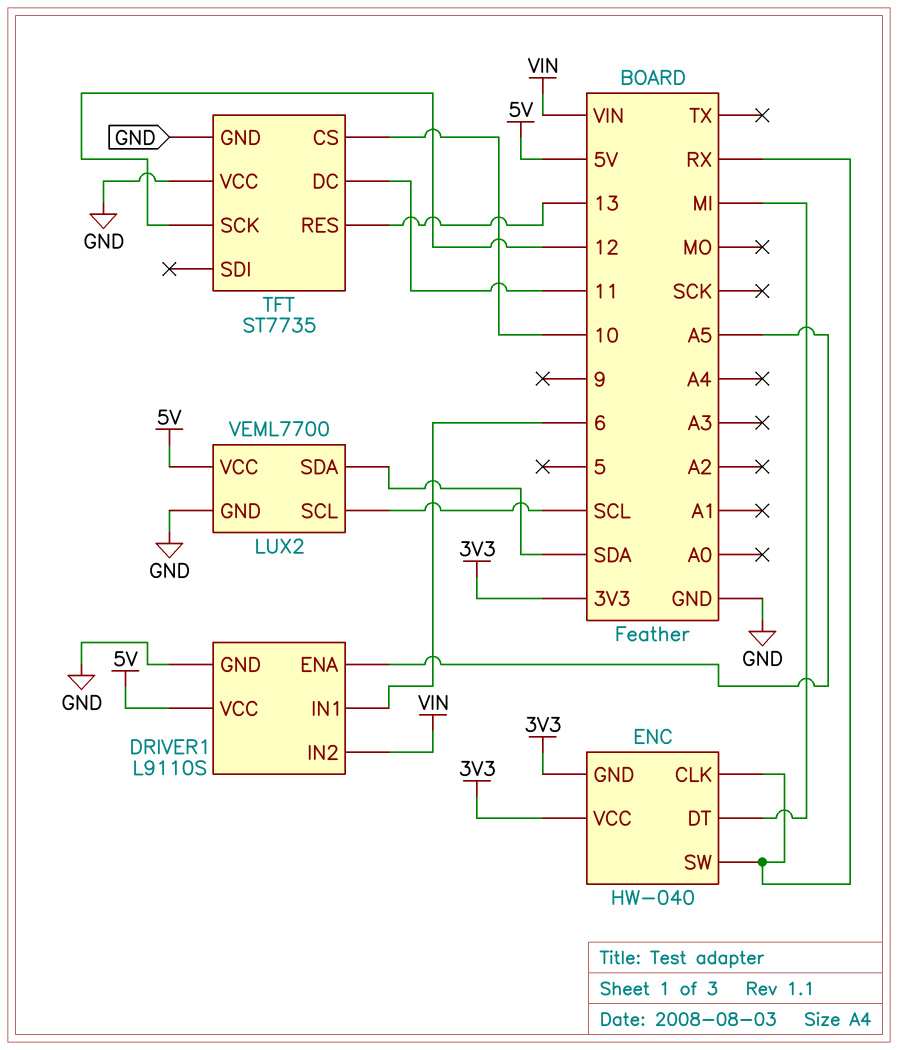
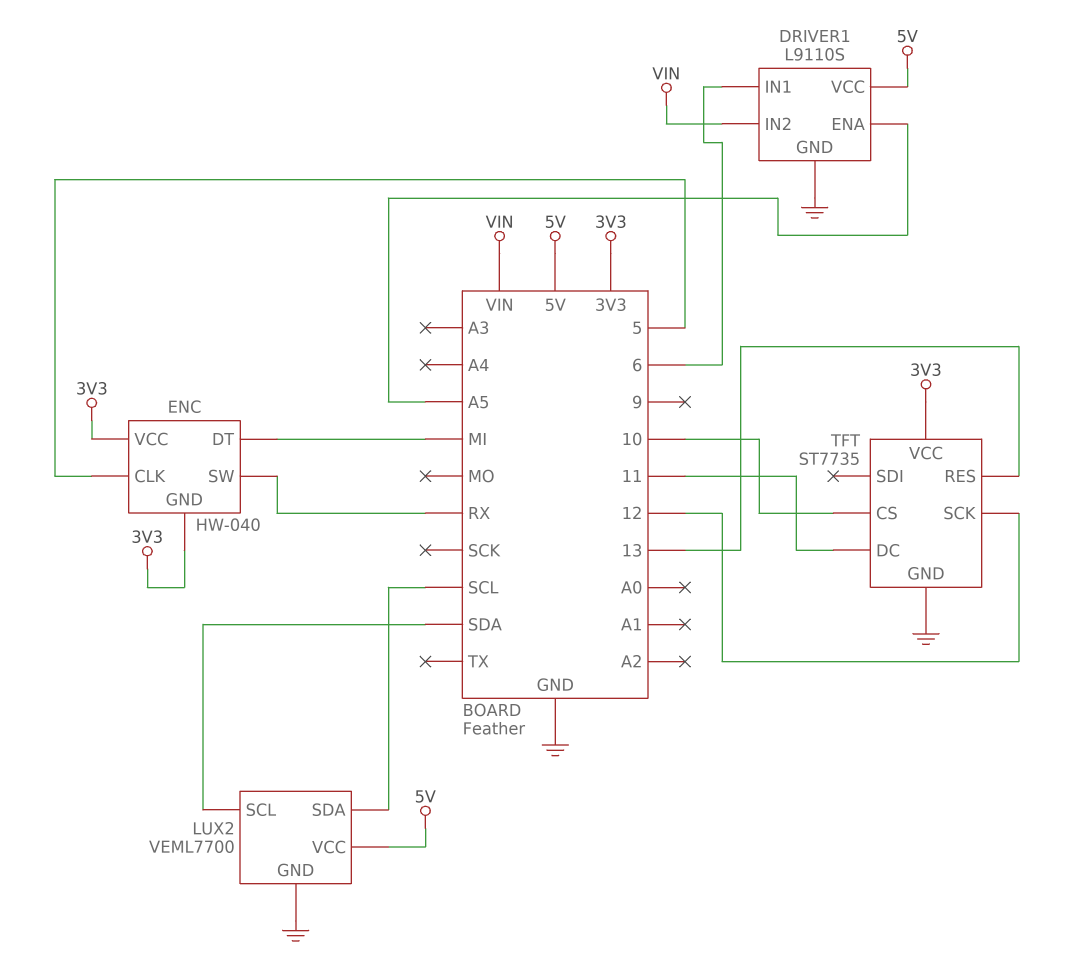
ENC pin CLK: RX -> 5
LUX2 pin SCL: SCL -> SDA
LUX2 pin SDA: SDA -> SCL
TFT pin VCC: GND -> 3V3

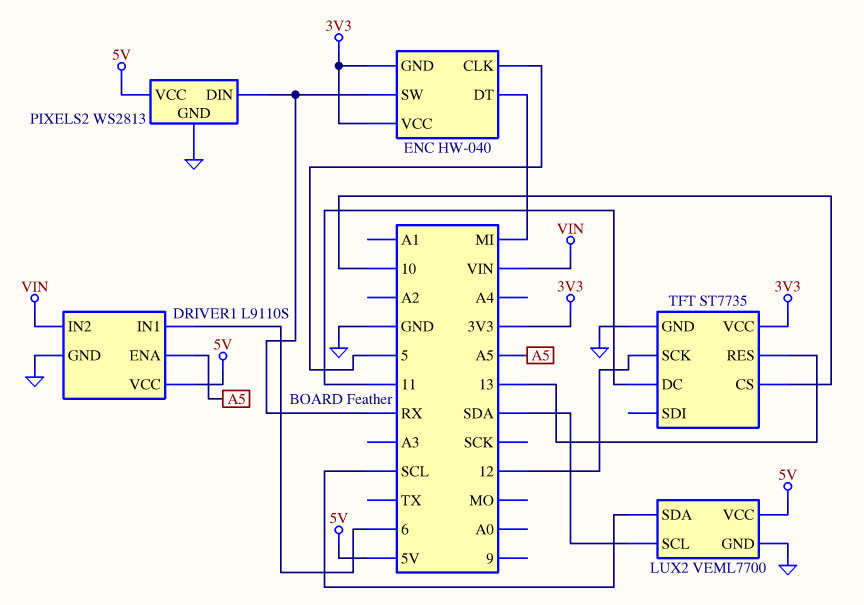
PIXELS2: none -> WS2813
PIXELS2 pin DIN: none -> RX
PIXELS2 pin GND: none -> GND
PIXELS2 pin VCC: none -> 5V

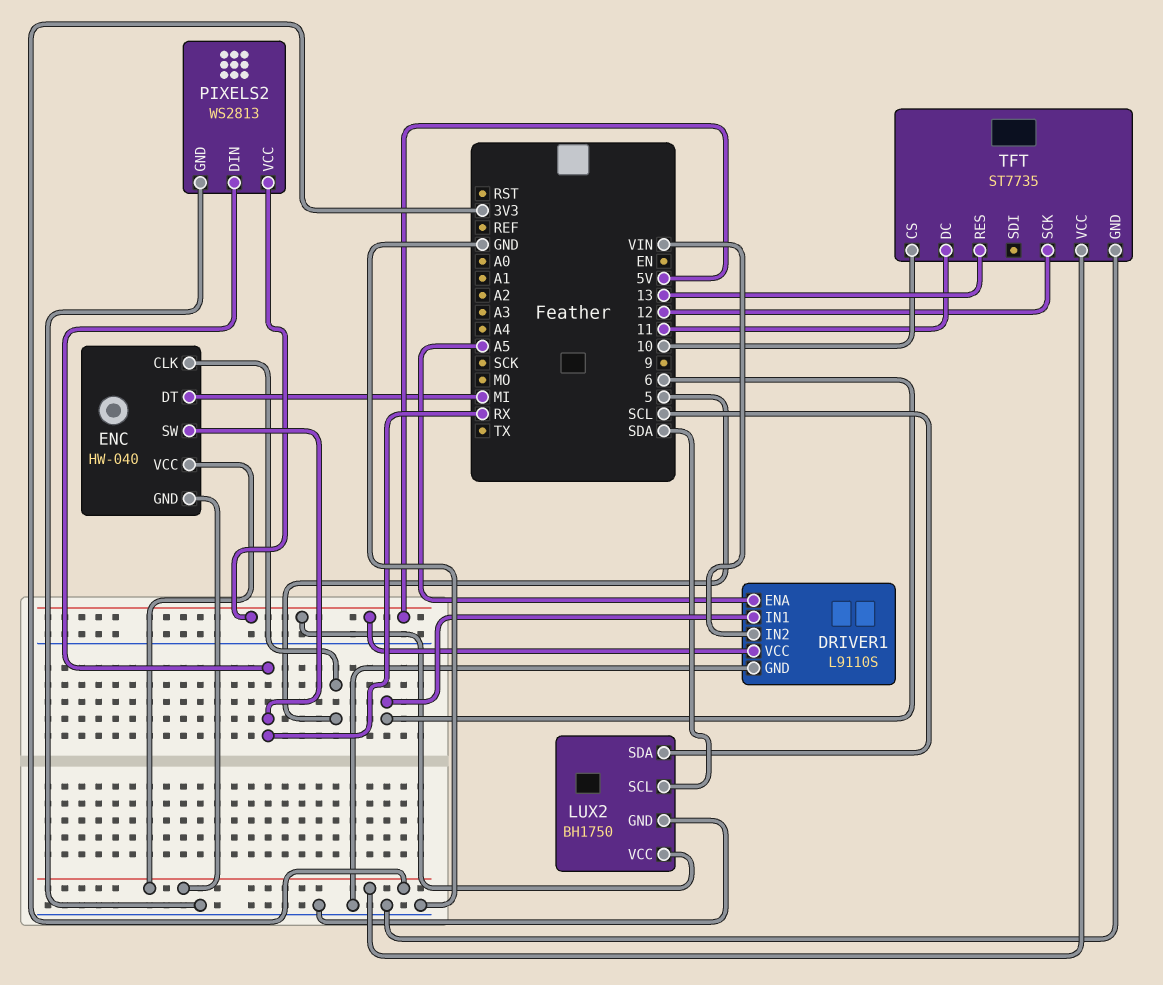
LUX2: VEML7700 -> BH1750

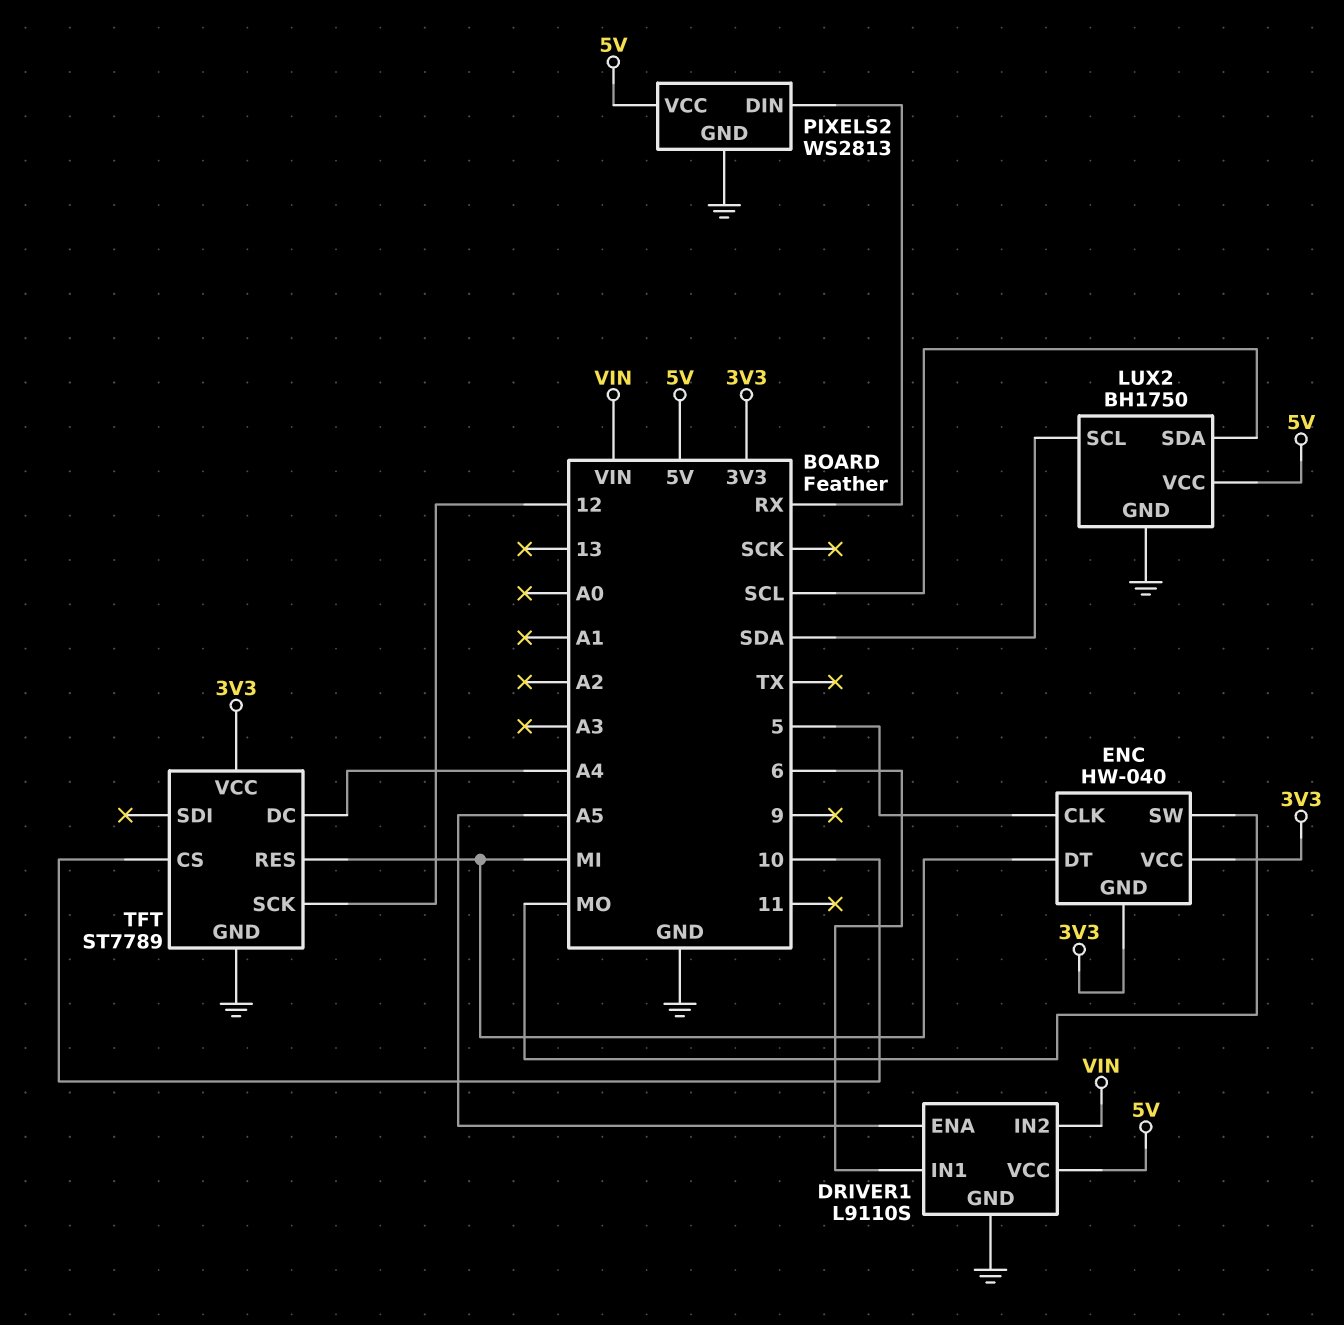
ENC pin SW: RX -> MO
TFT: ST7735 -> ST7789
TFT pin DC: 11 -> A4
TFT pin RES: 13 -> MI

